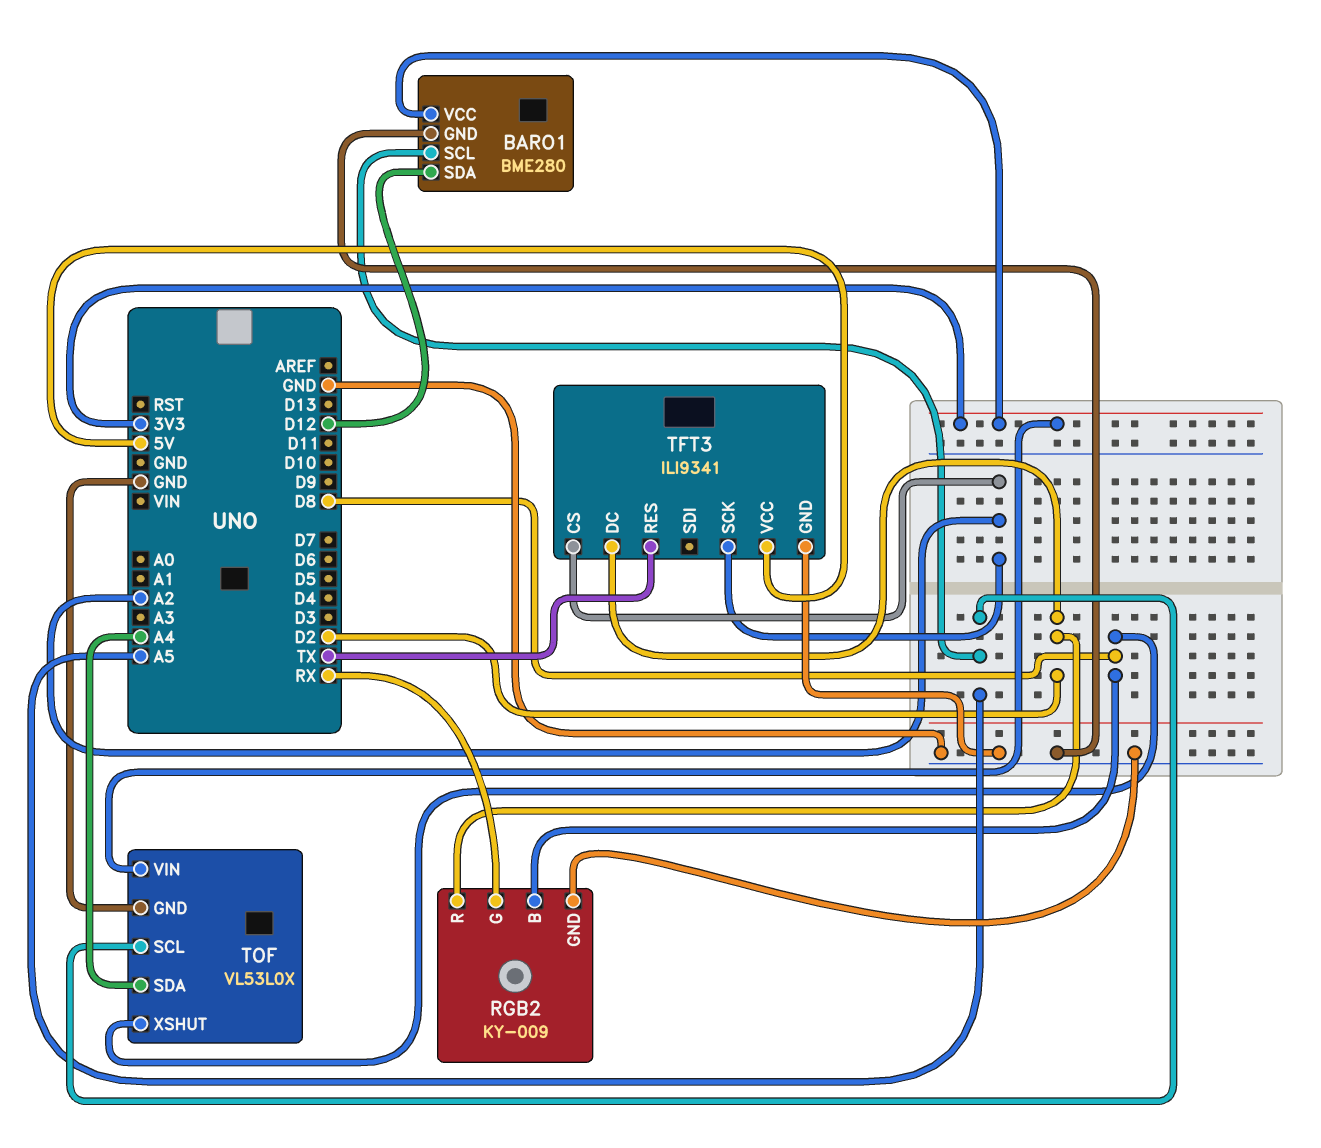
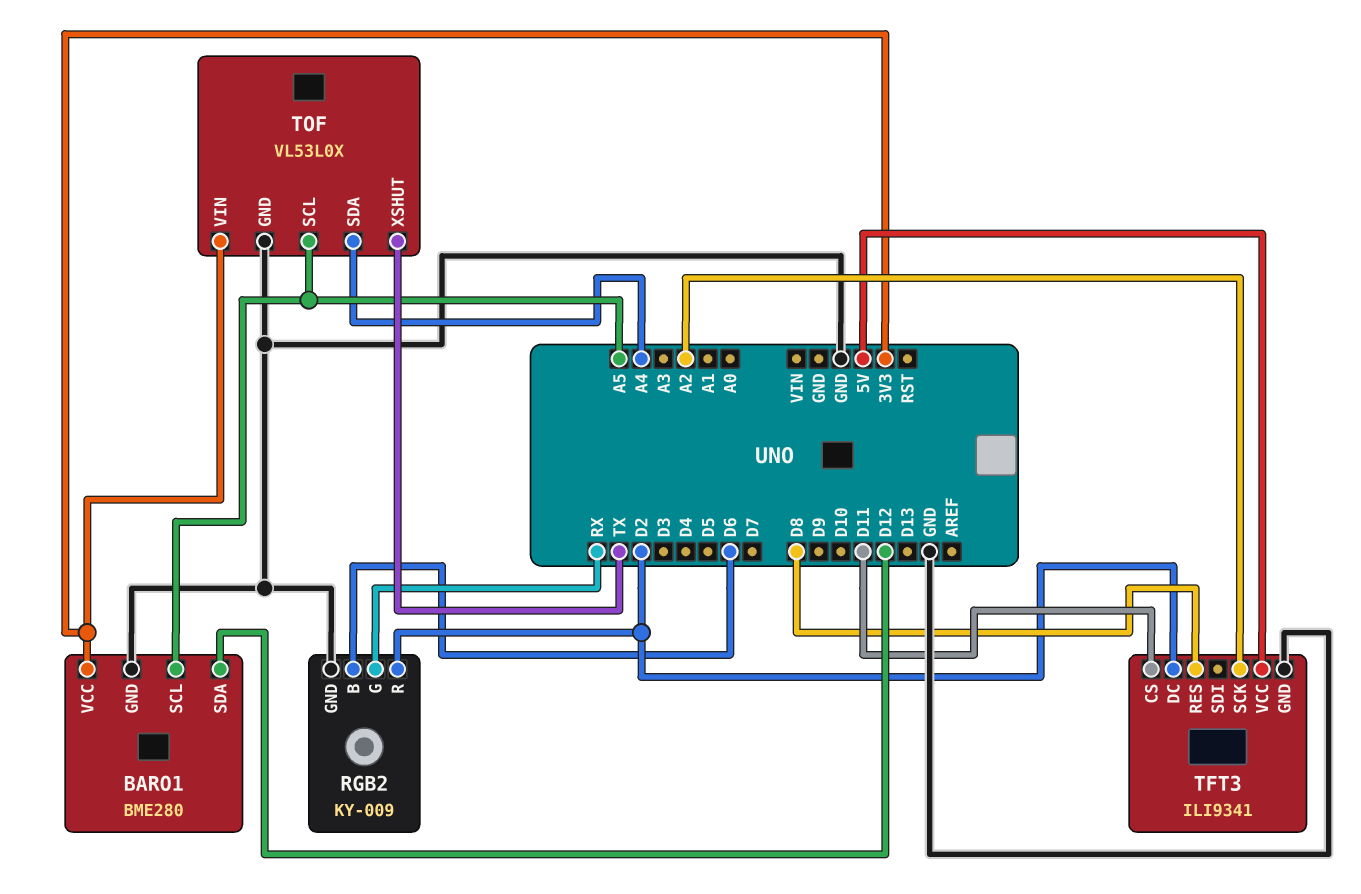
RGB2 pin B: D8 -> D6
TFT3 pin CS: A2 -> D11
TFT3 pin RES: TX -> D8
TOF pin XSHUT: D8 -> TX

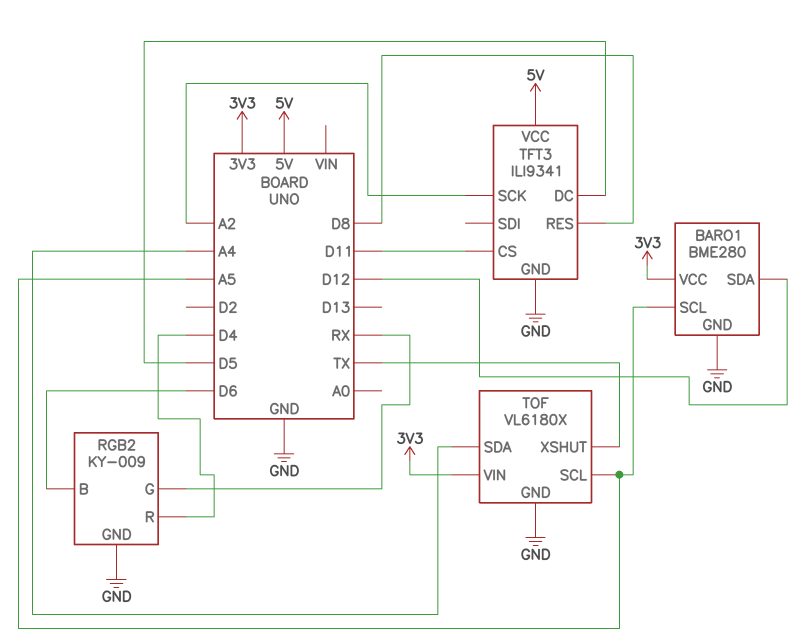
RGB2 pin R: D2 -> D4
TFT3 pin DC: D2 -> D5
TOF: VL53L0X -> VL6180X

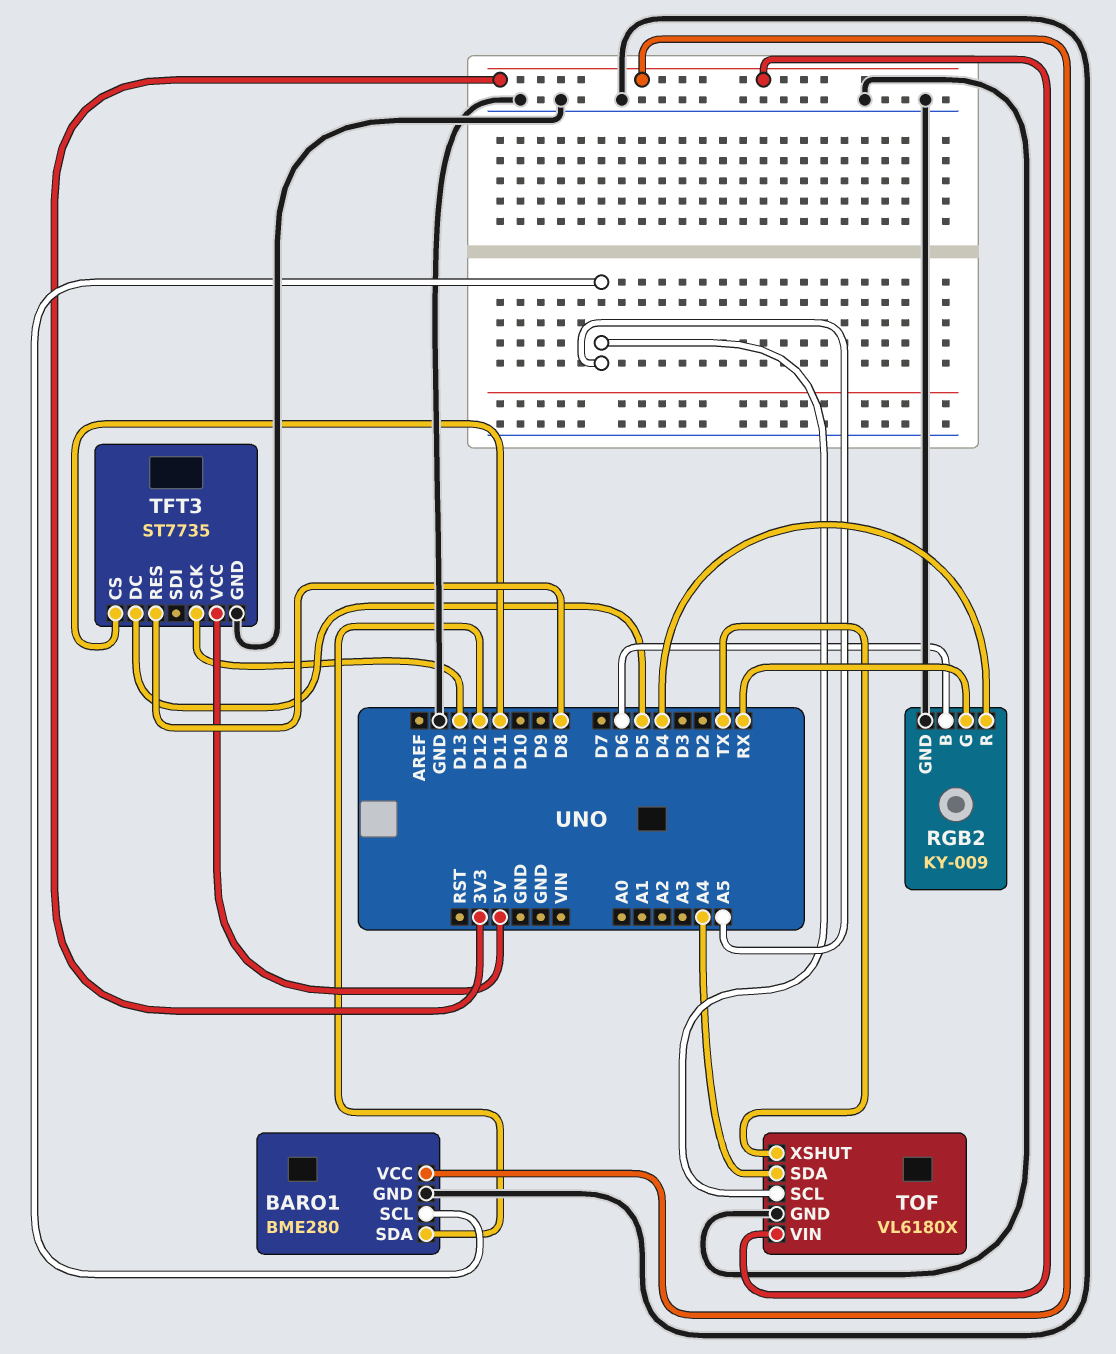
TFT3: ILI9341 -> ST7735
TFT3 pin SCK: A2 -> D13

